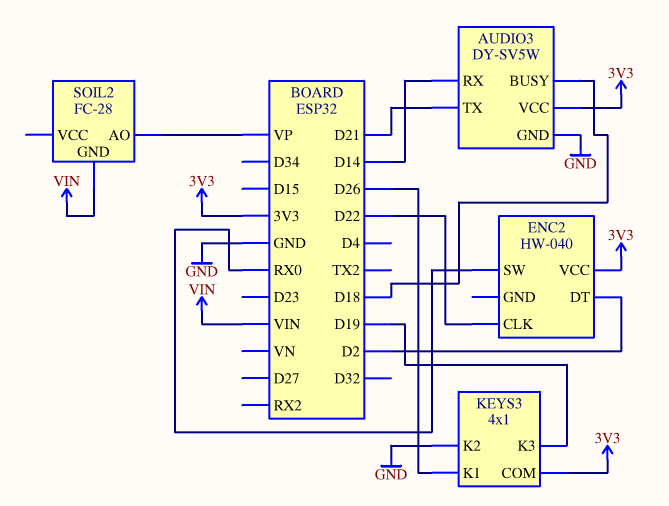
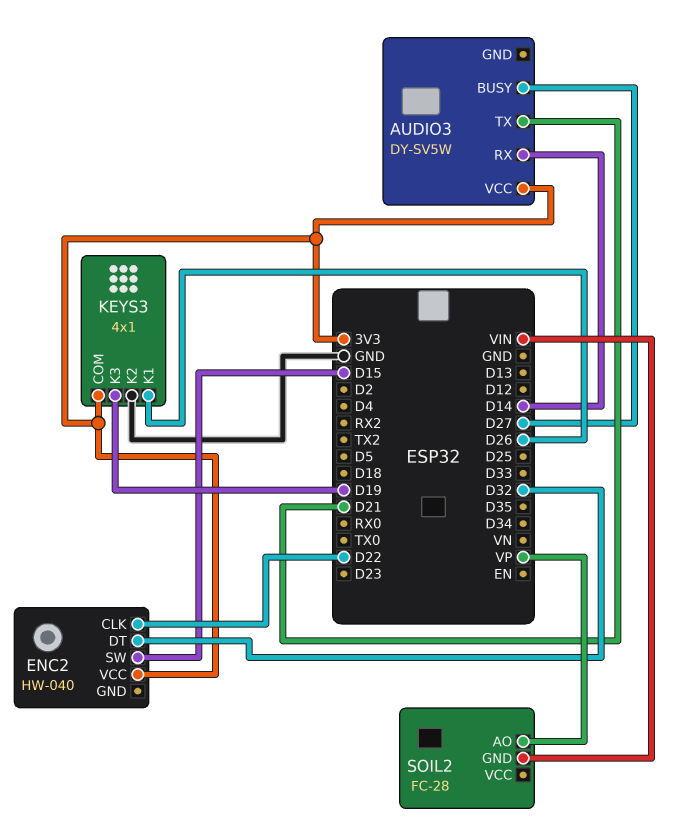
AUDIO3 pin BUSY: D18 -> D27
AUDIO3 pin GND: GND -> none
ENC2 pin DT: D2 -> D32
ENC2 pin SW: RX0 -> D15

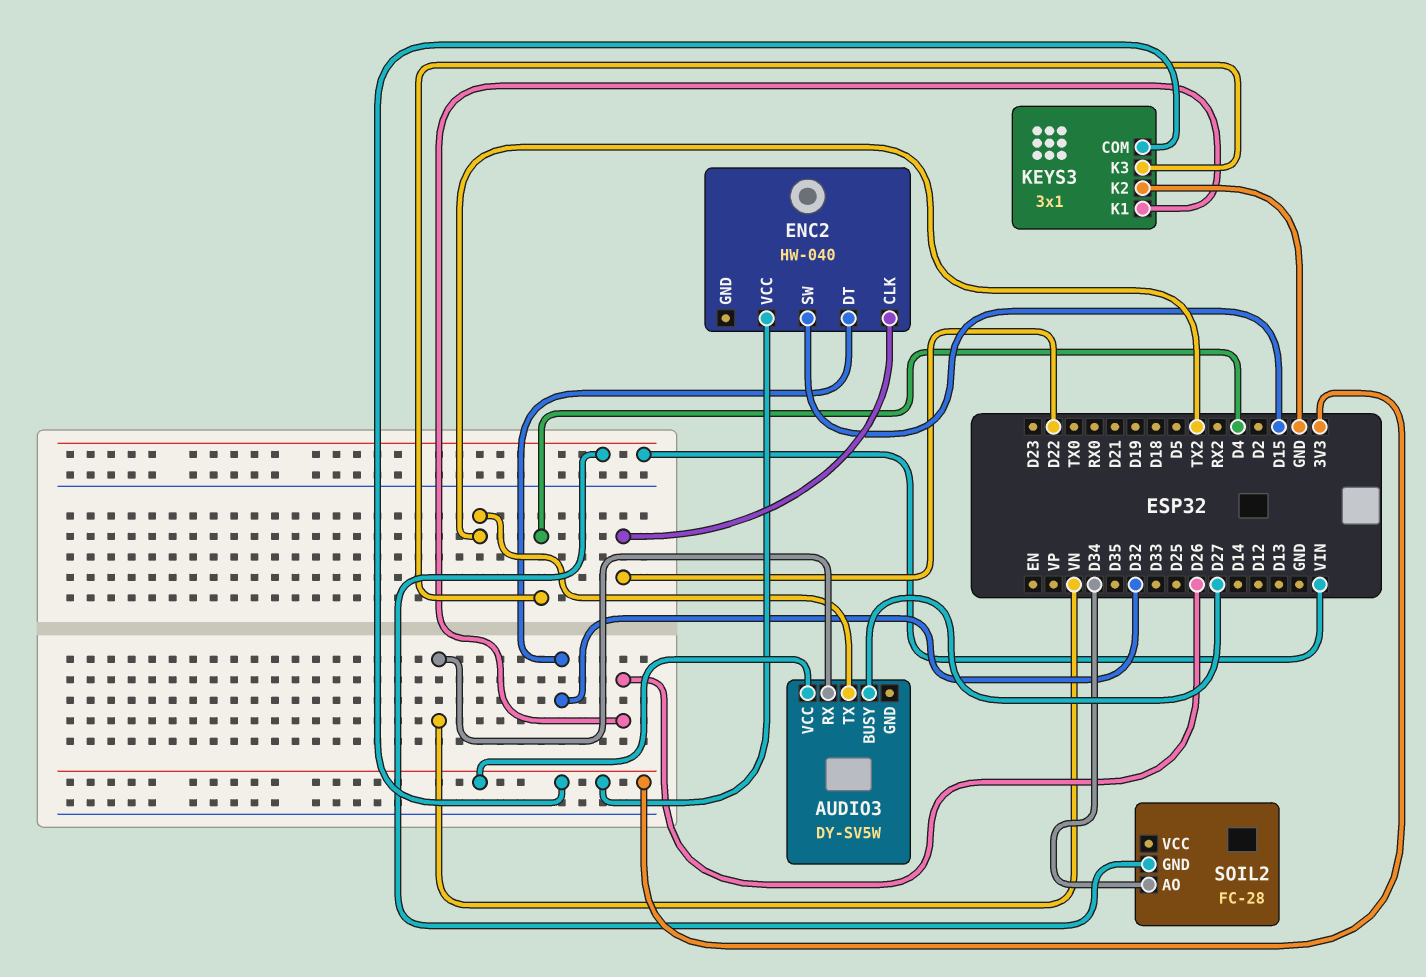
AUDIO3 pin RX: D14 -> VN
AUDIO3 pin TX: D21 -> TX2
KEYS3: 4x1 -> 3x1
KEYS3 pin K3: D19 -> D4
SOIL2 pin AO: VP -> D34

